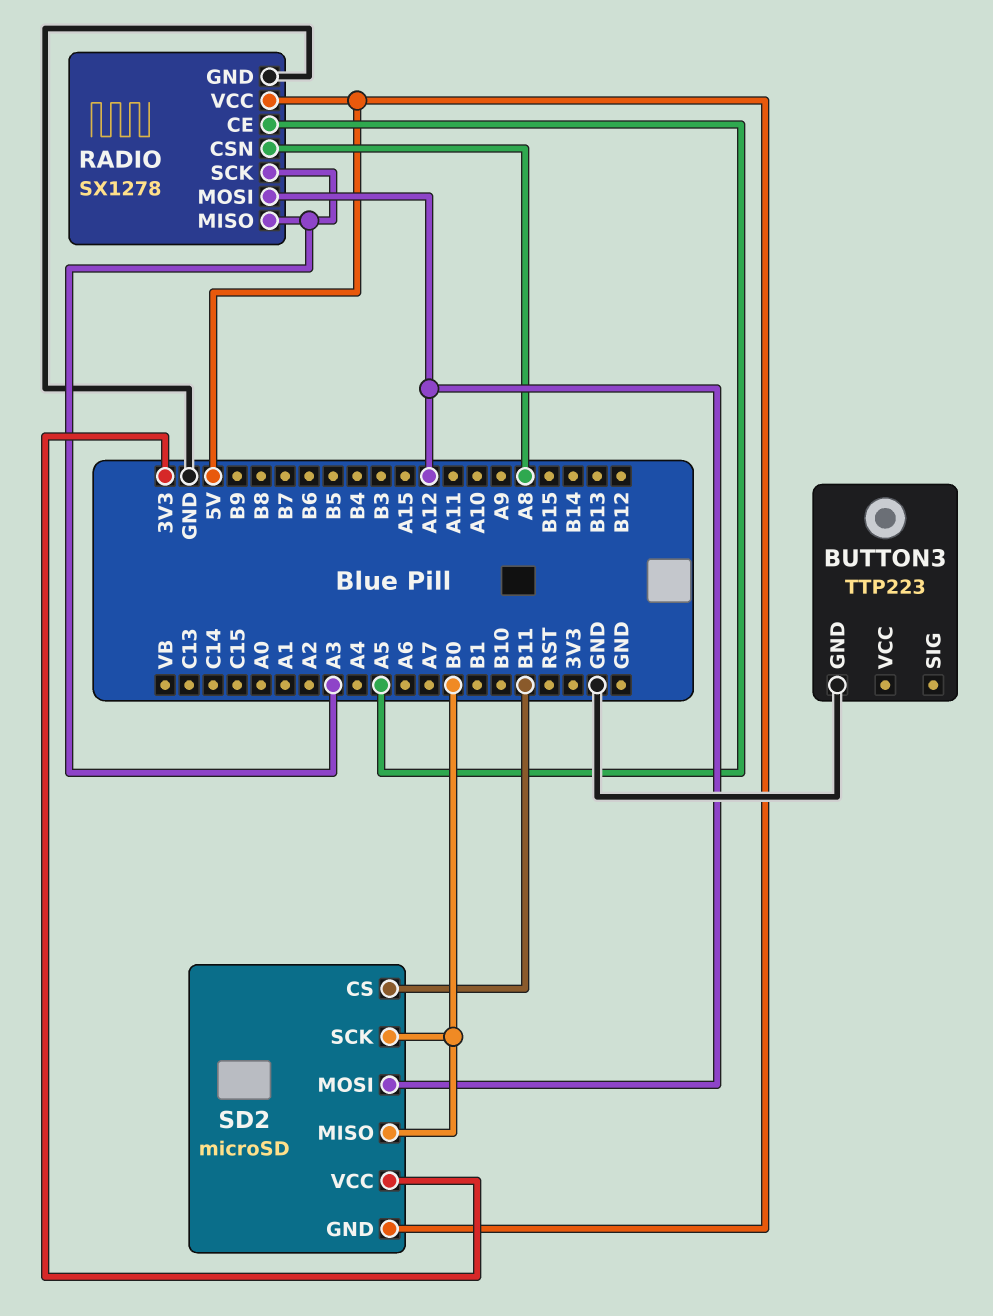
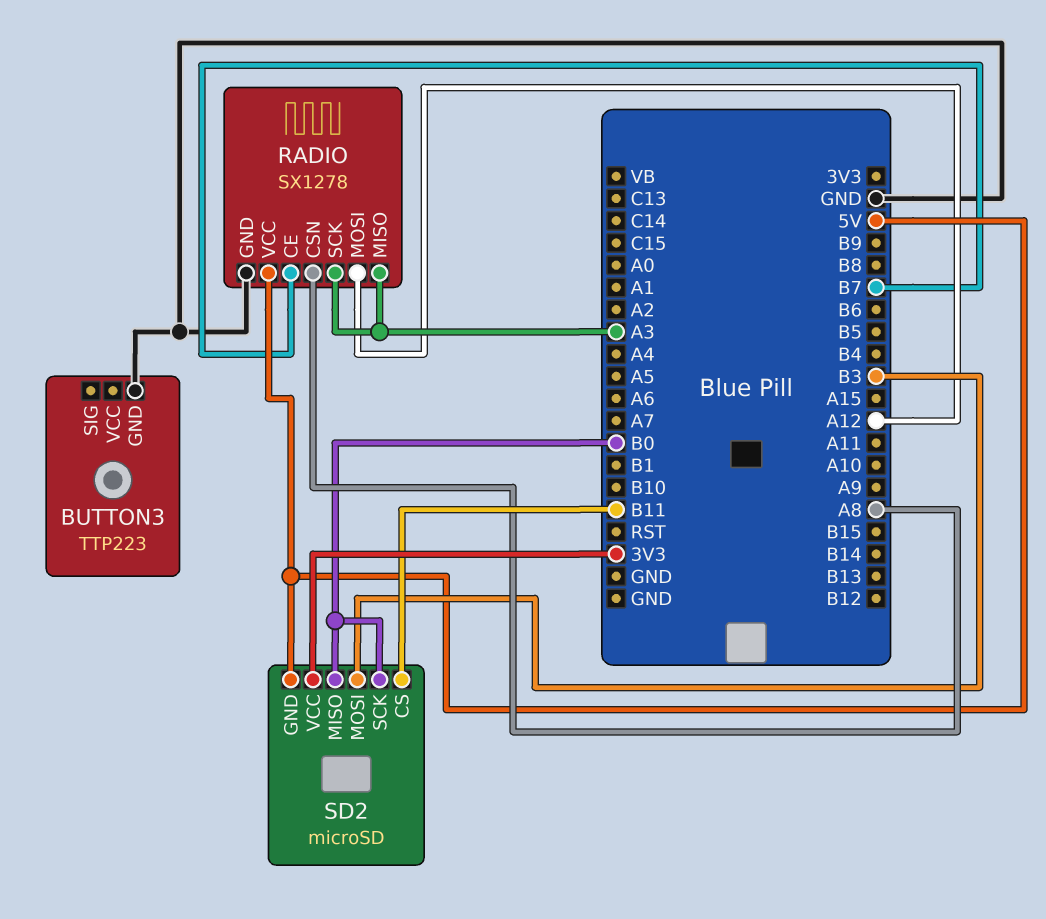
RADIO pin CE: A5 -> B7
SD2 pin MOSI: A12 -> B3

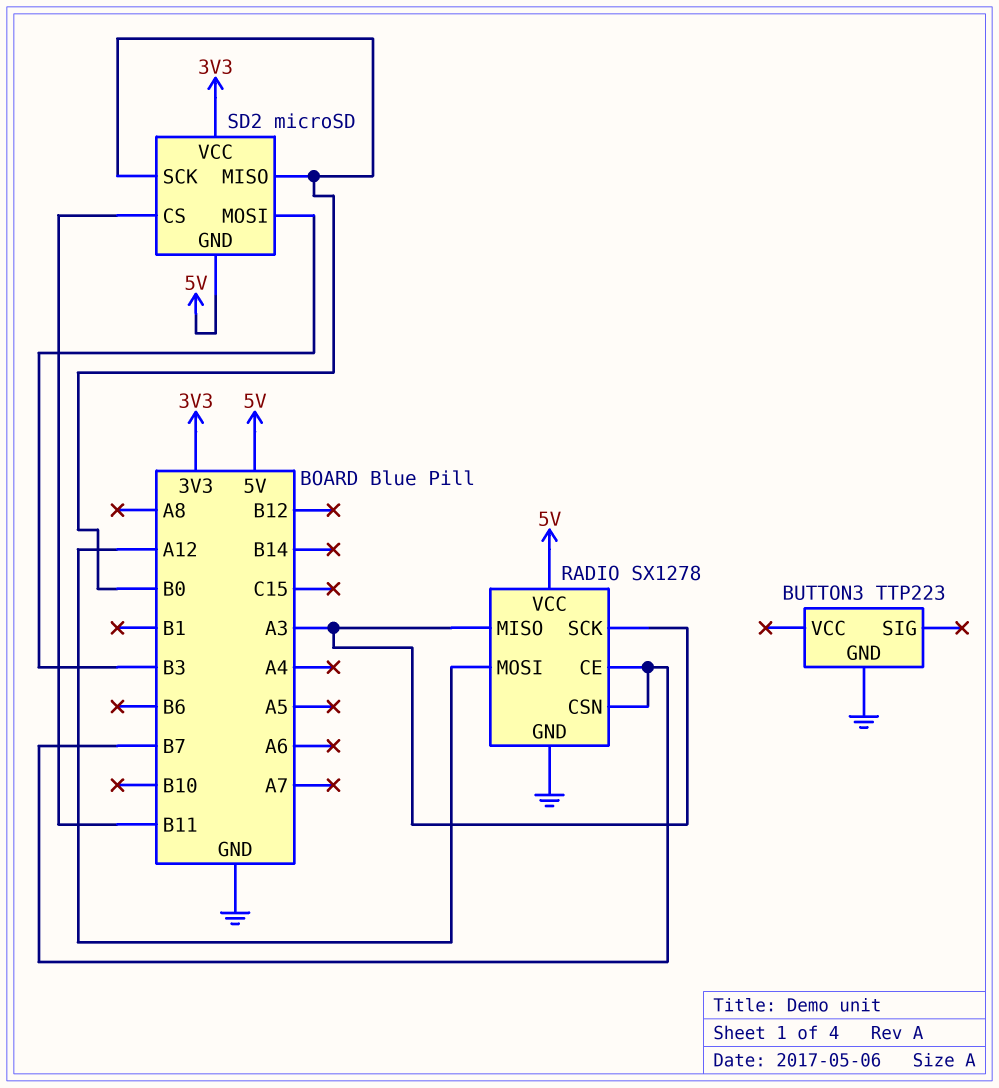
RADIO pin CSN: A8 -> B7

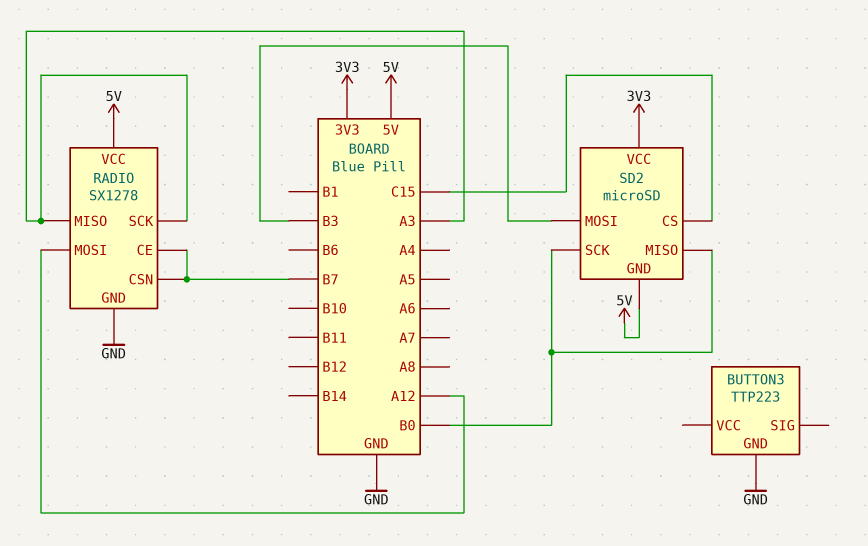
SD2 pin CS: B11 -> C15

